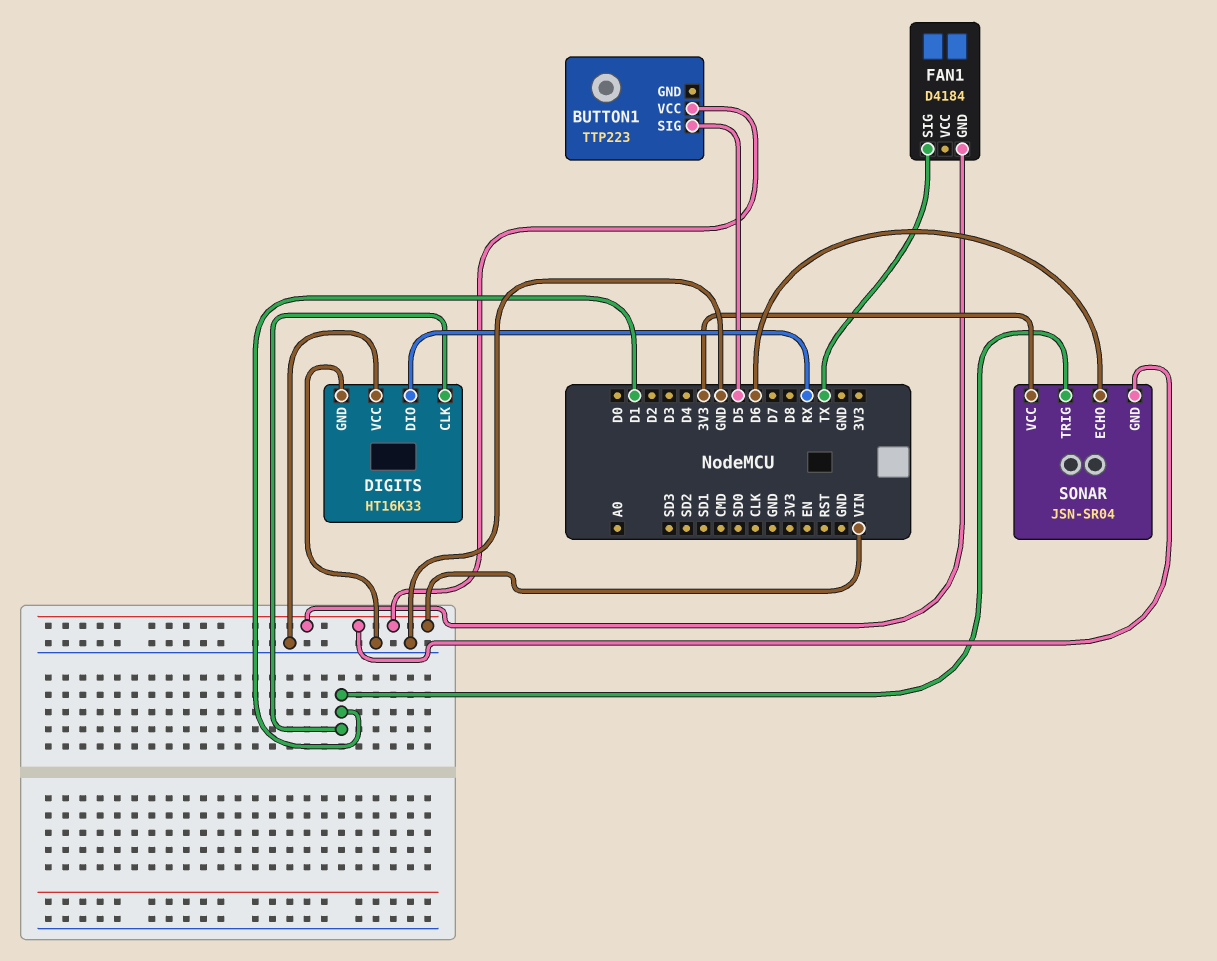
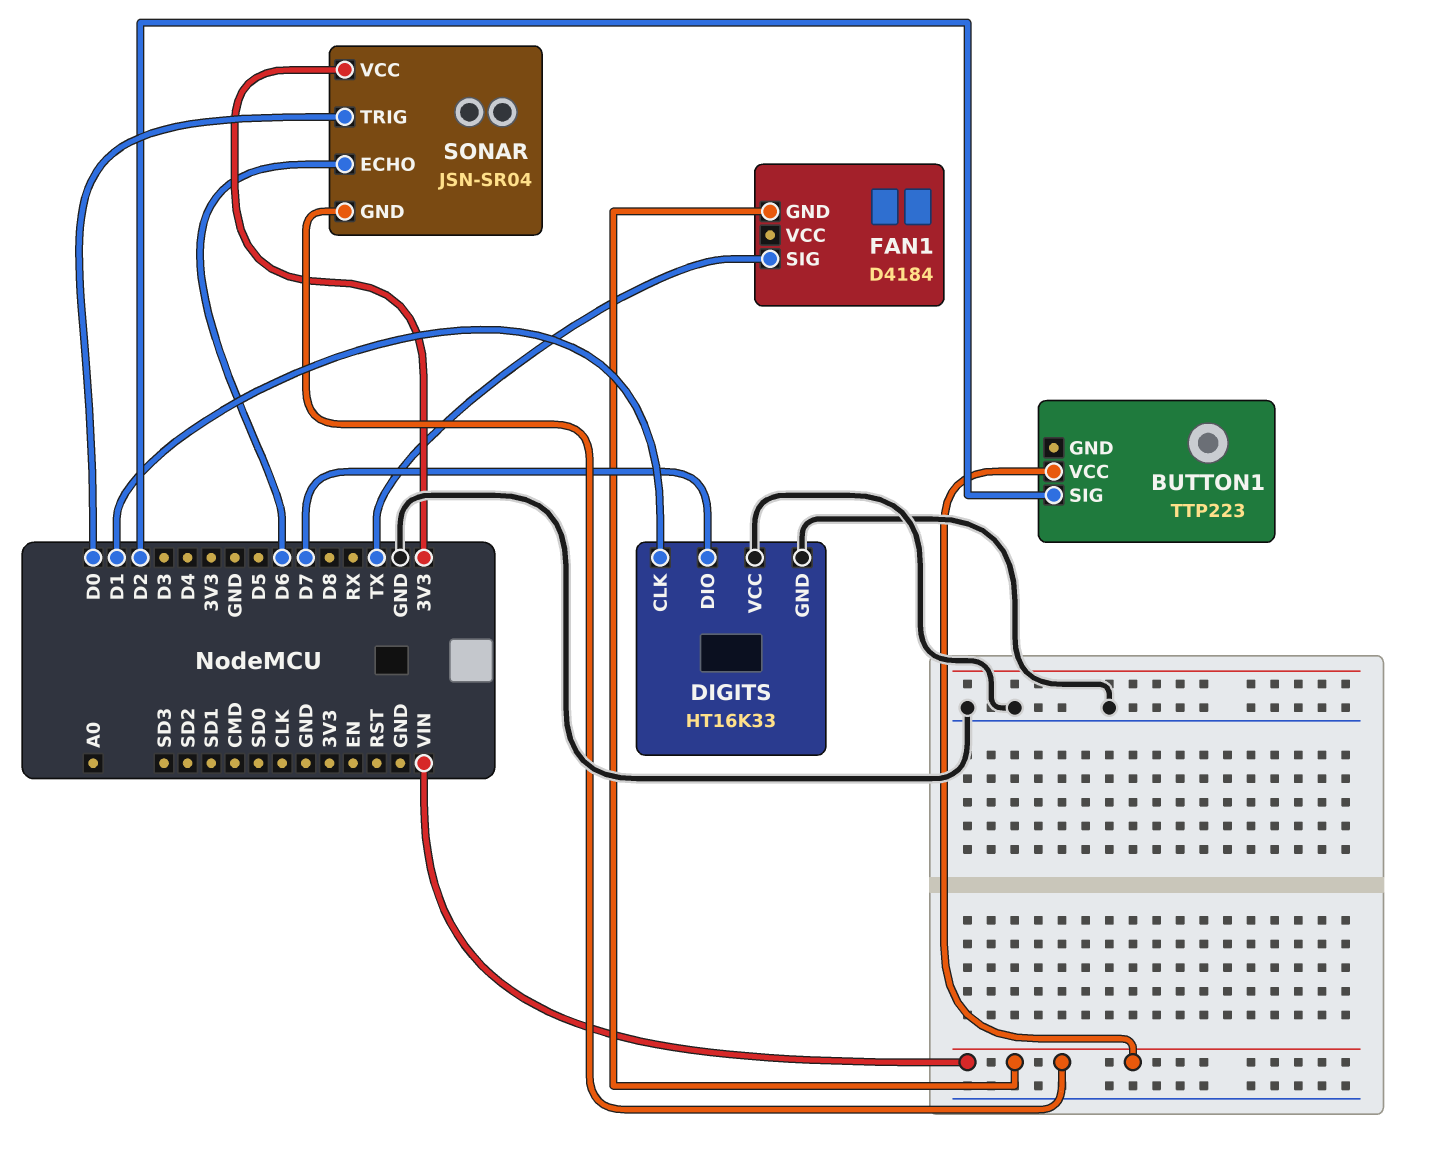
BUTTON1 pin SIG: D5 -> D2
DIGITS pin DIO: RX -> D7
SONAR pin TRIG: D1 -> D0

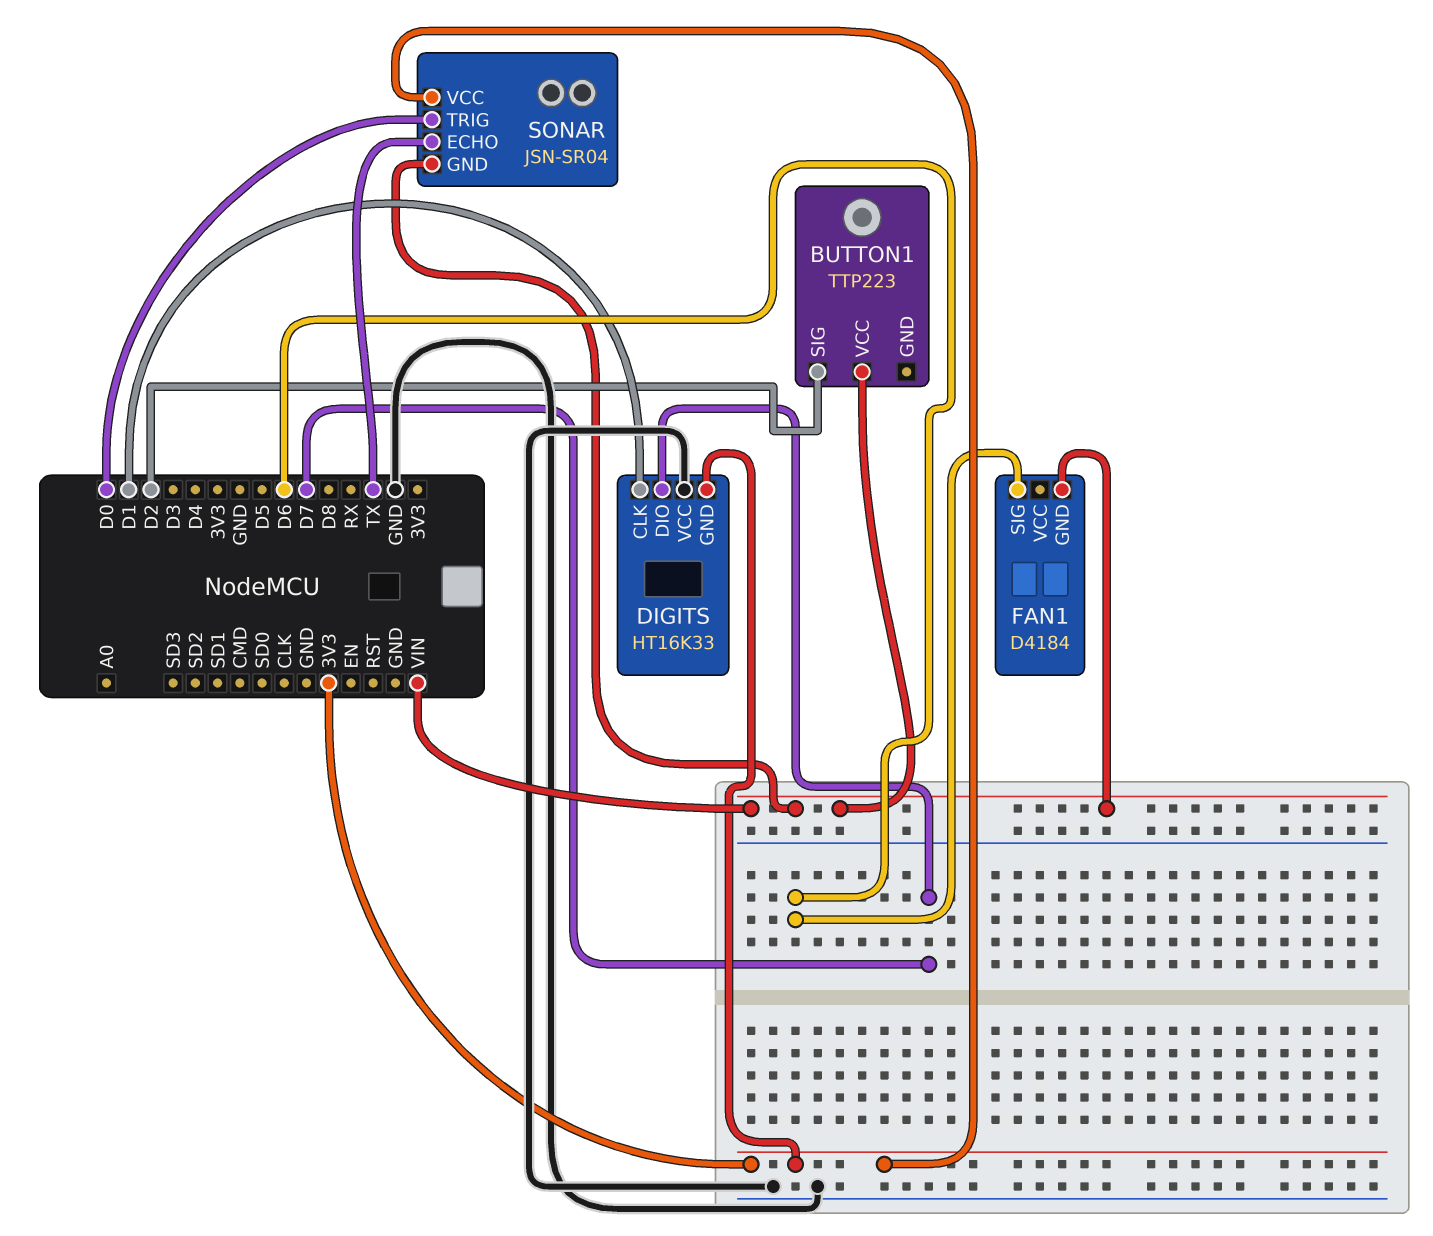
DIGITS pin GND: GND -> 3V3
FAN1 pin SIG: TX -> D6
SONAR pin ECHO: D6 -> TX

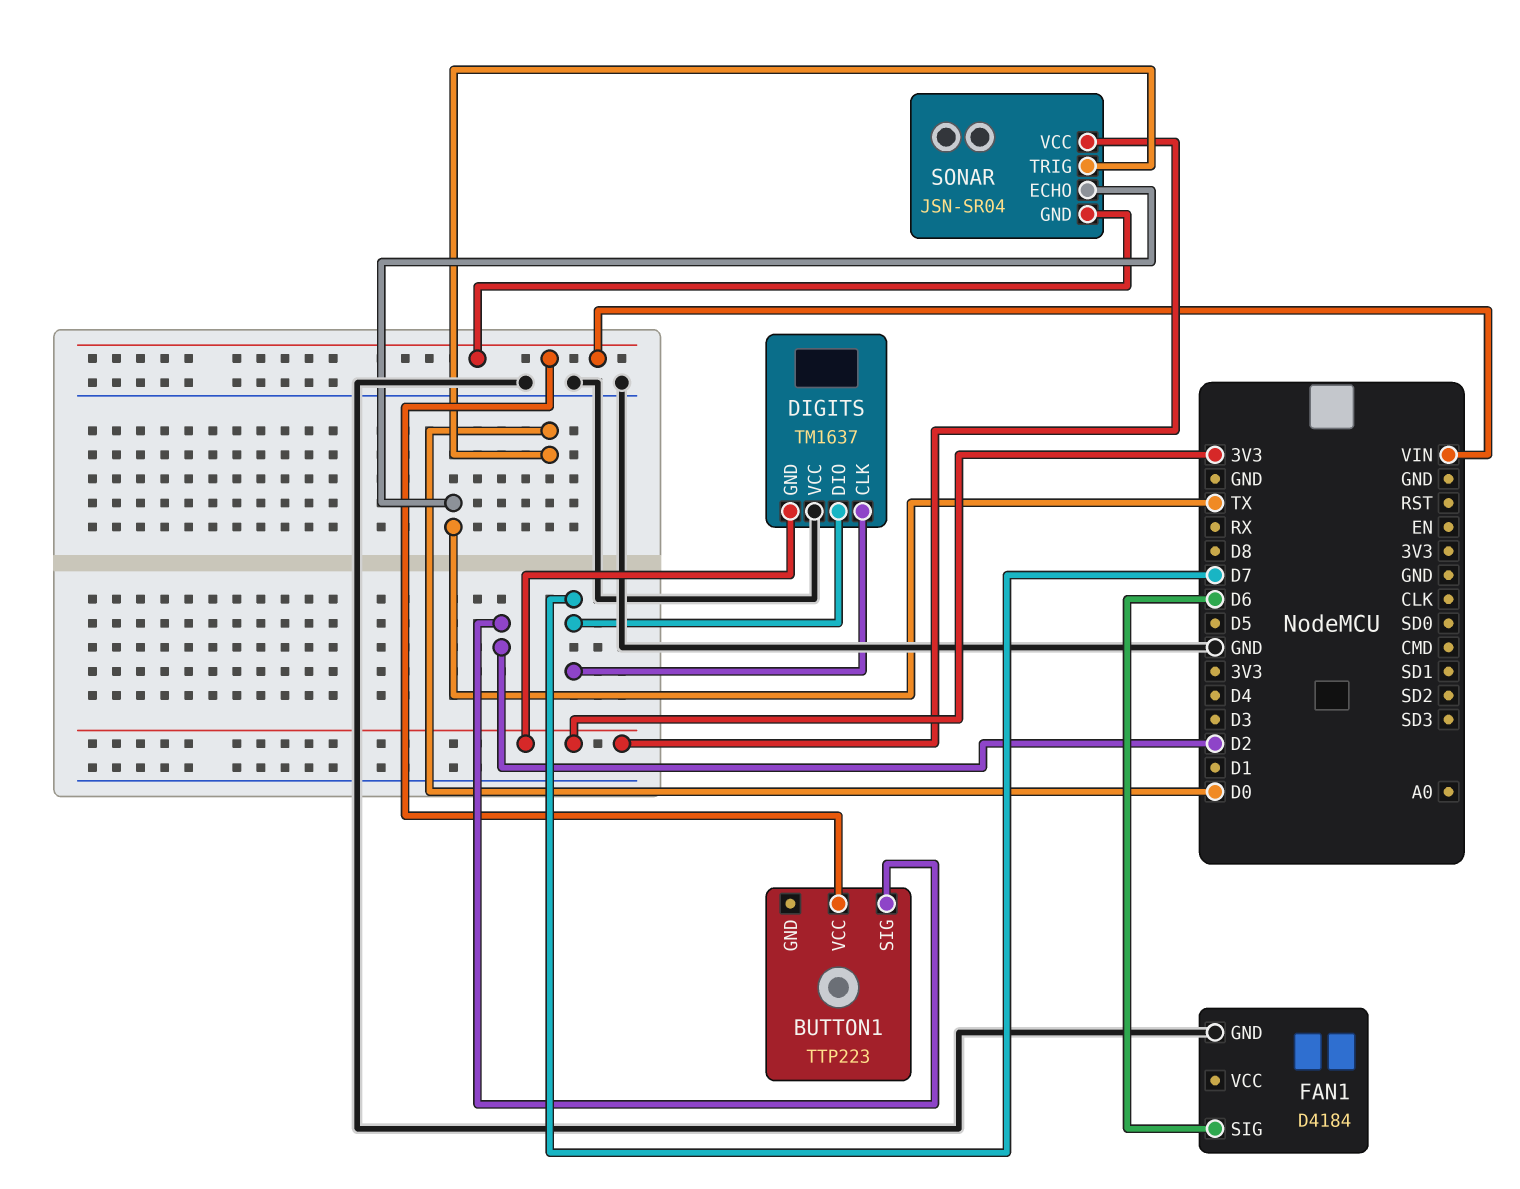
DIGITS: HT16K33 -> TM1637
DIGITS pin CLK: D1 -> D7
FAN1 pin GND: VIN -> GND

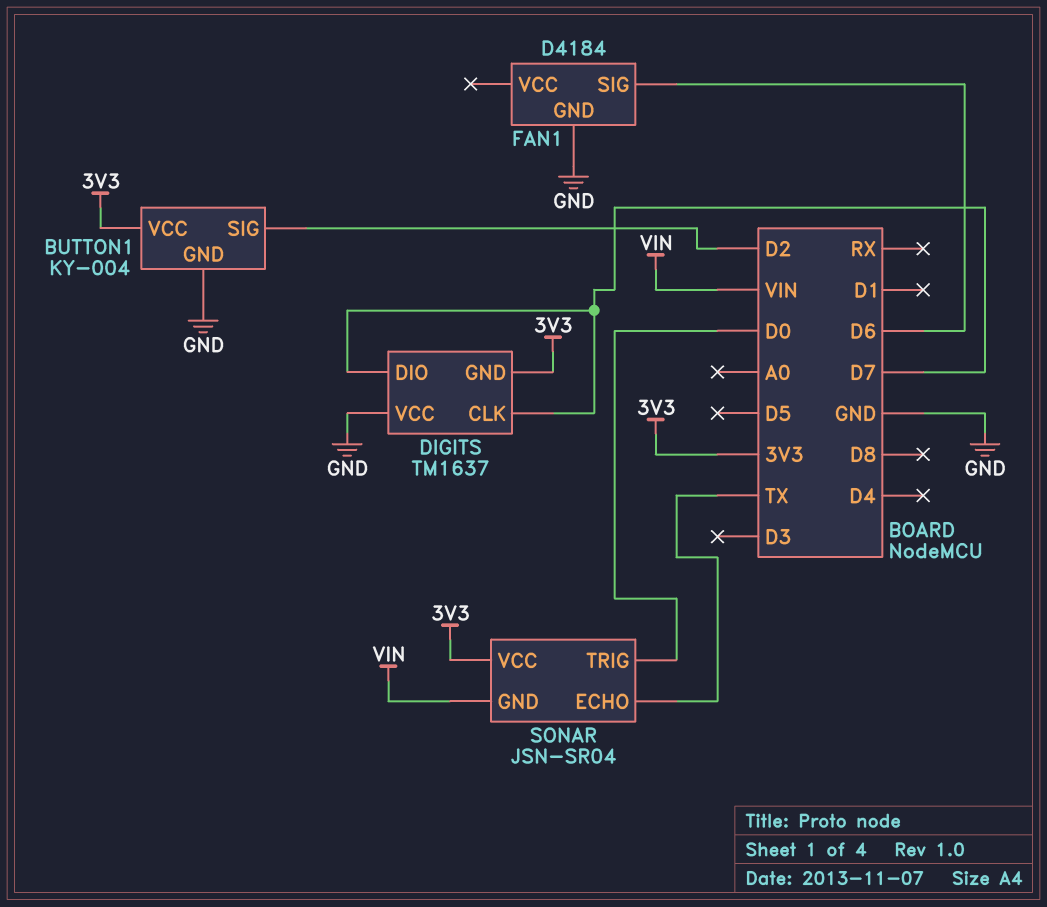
BUTTON1: TTP223 -> KY-004
BUTTON1 pin GND: none -> GND
BUTTON1 pin VCC: VIN -> 3V3

